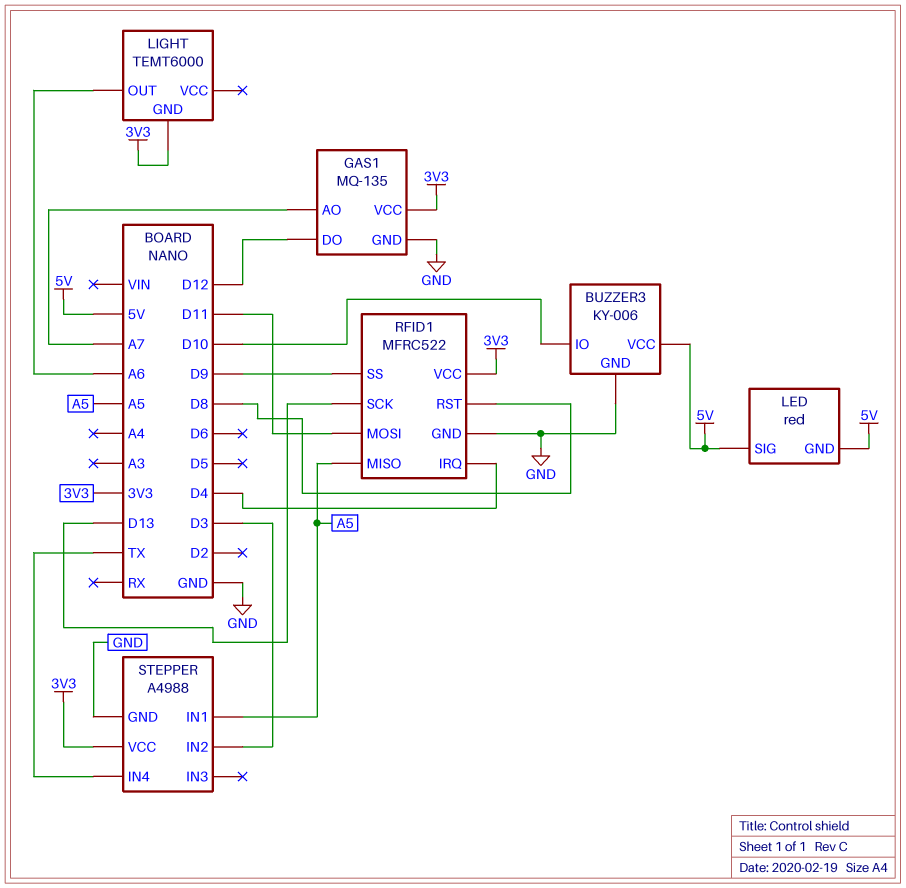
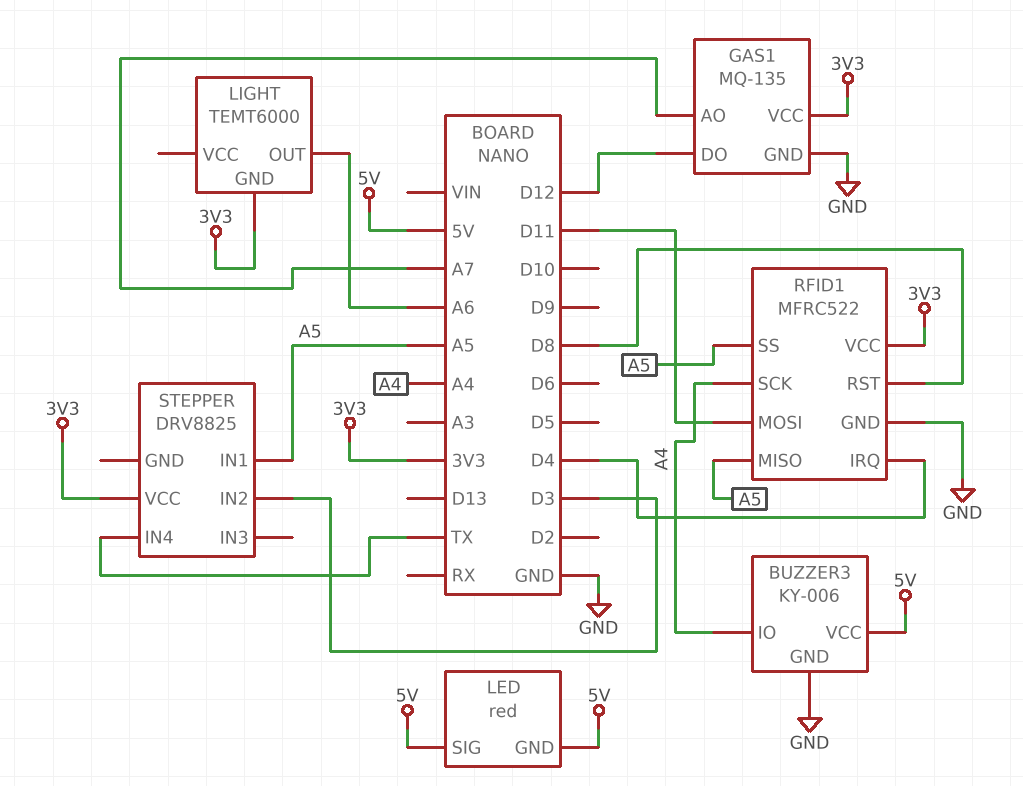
BUZZER3 pin IO: D10 -> A4
RFID1 pin SCK: D13 -> A4
RFID1 pin SS: D9 -> A5
STEPPER: A4988 -> DRV8825
STEPPER pin GND: GND -> none

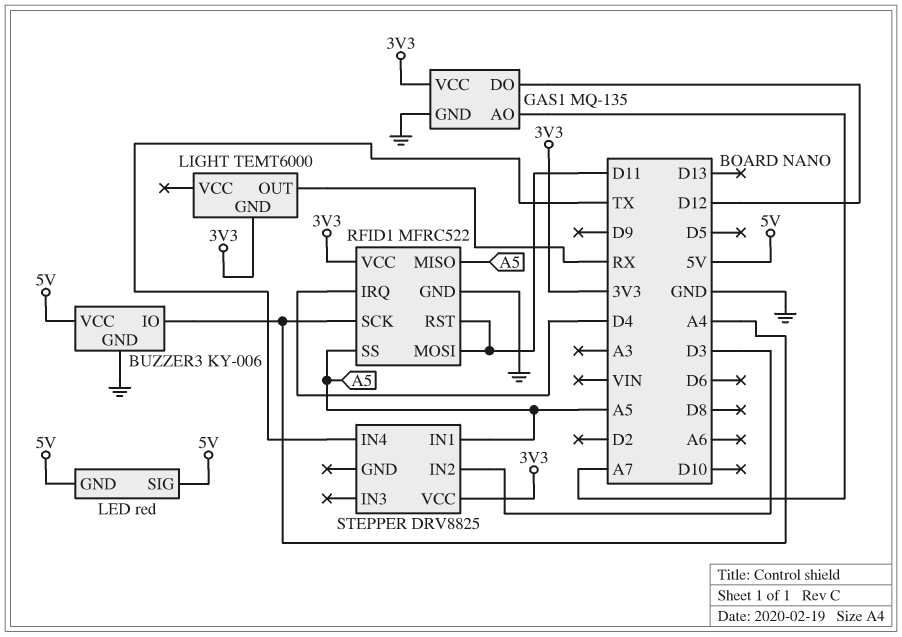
LIGHT pin OUT: A6 -> RX
RFID1 pin RST: D8 -> D11

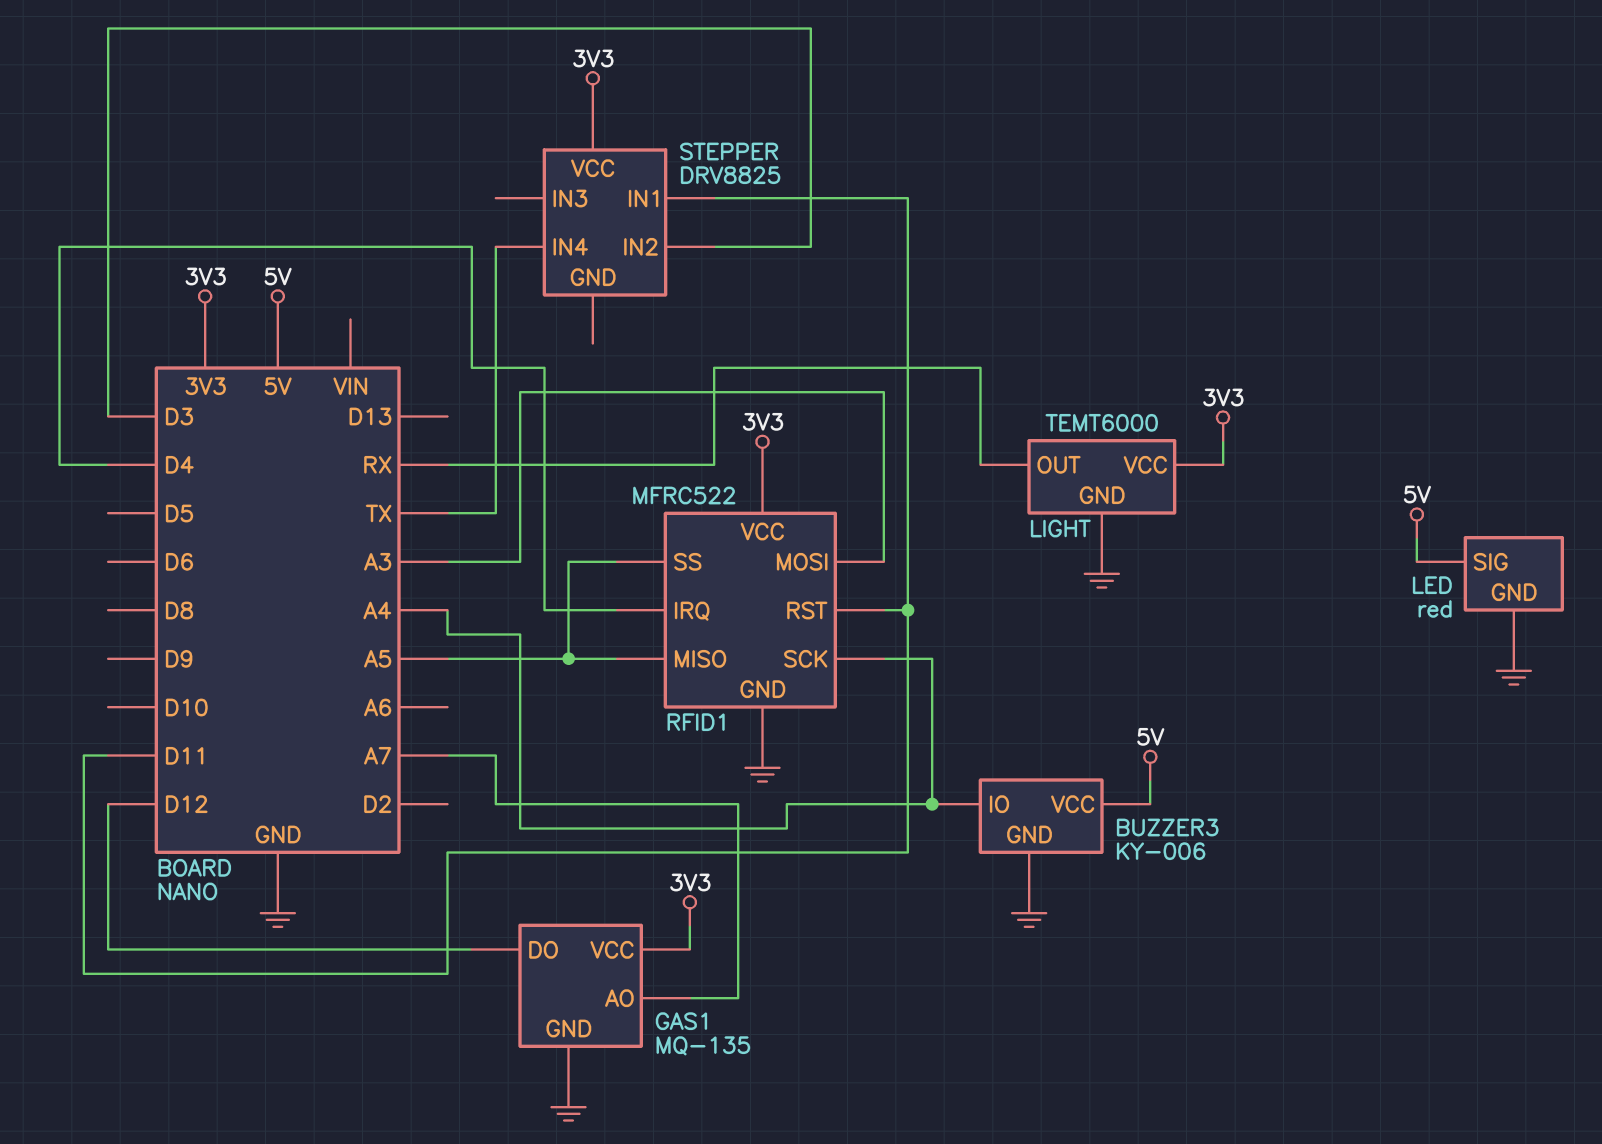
LED pin GND: 5V -> GND
LIGHT pin GND: 3V3 -> GND
LIGHT pin VCC: none -> 3V3
RFID1 pin MOSI: D11 -> A3
STEPPER pin IN1: A5 -> D11

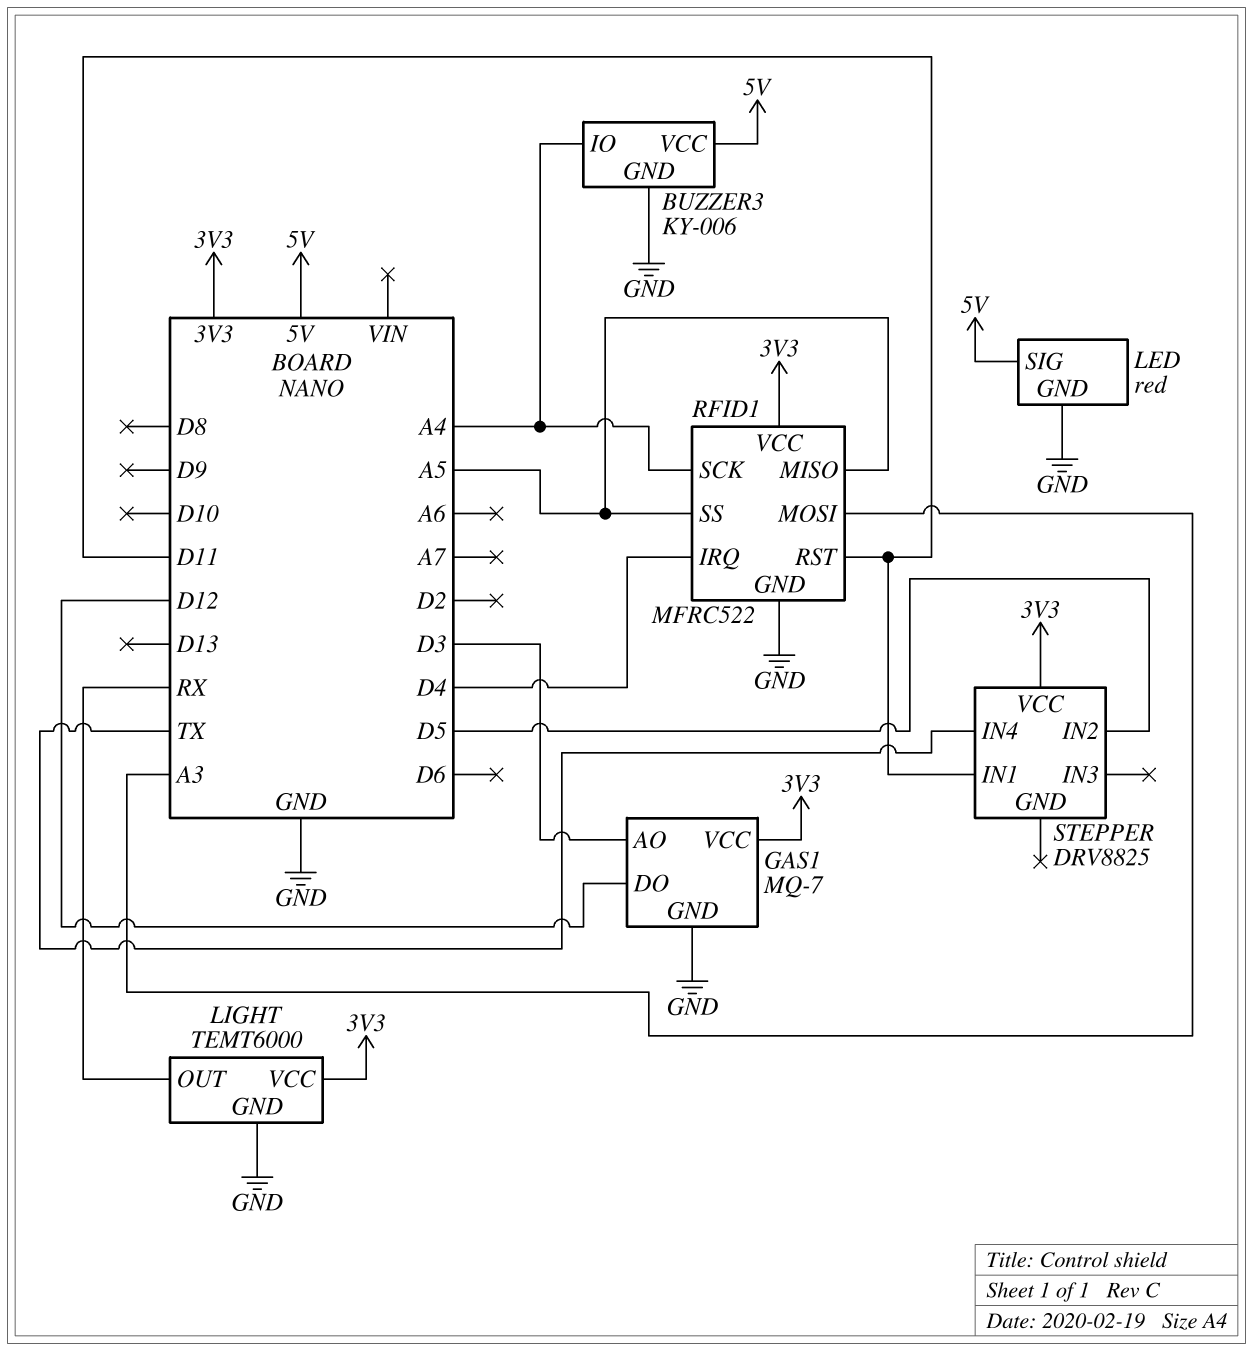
GAS1: MQ-135 -> MQ-7
GAS1 pin AO: A7 -> D3
STEPPER pin IN2: D3 -> D5

